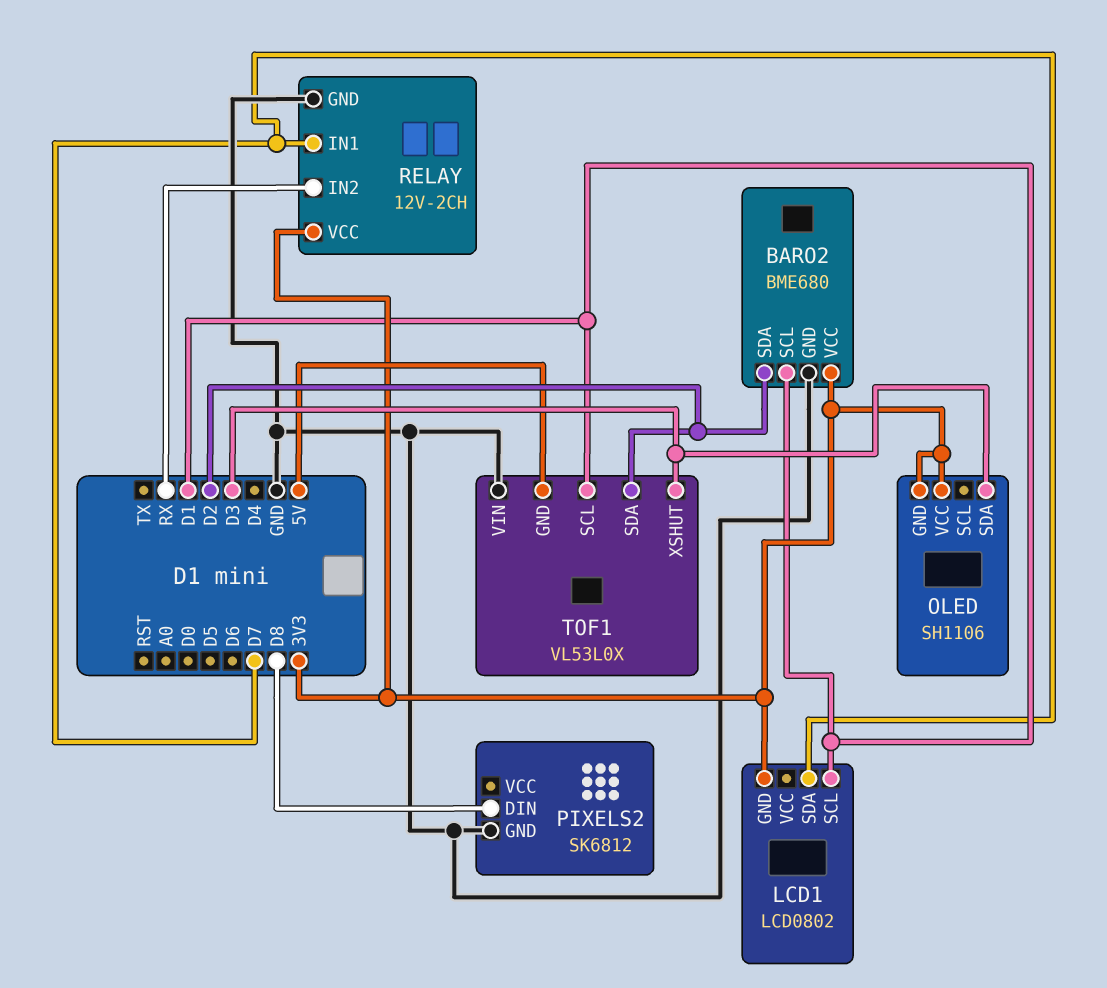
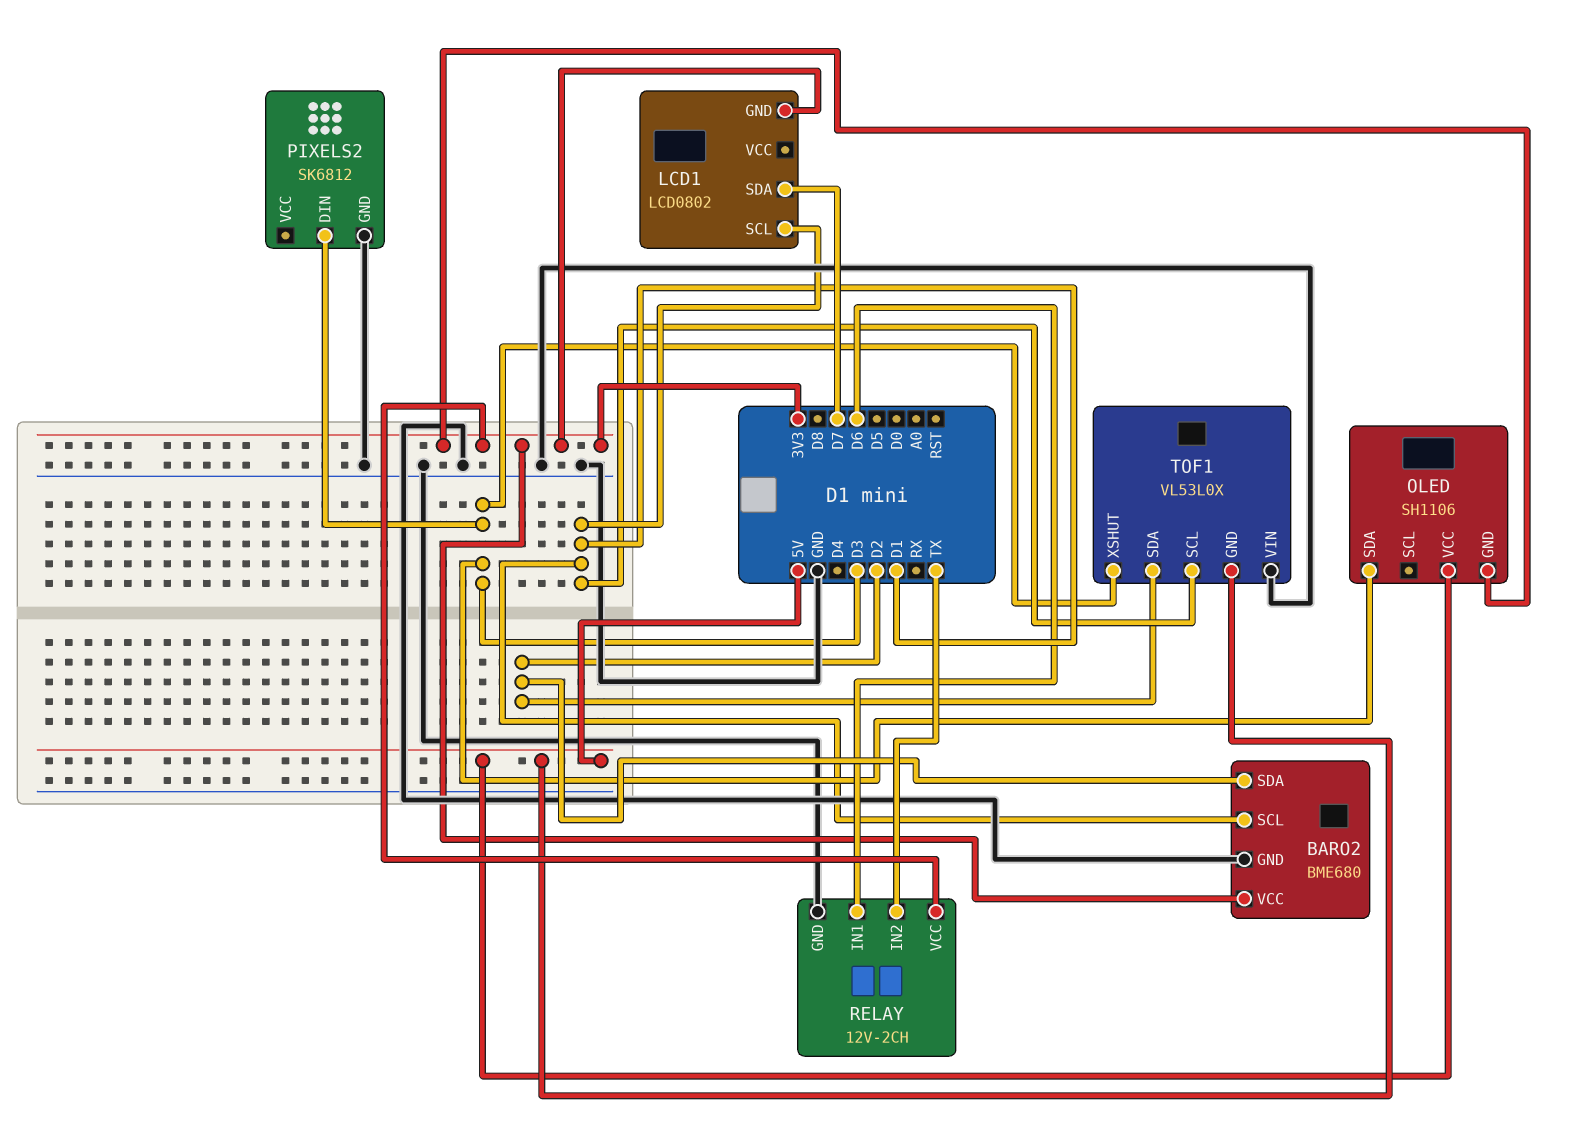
OLED pin VCC: 3V3 -> 5V
PIXELS2 pin DIN: D8 -> D3
RELAY pin IN1: D7 -> D6
RELAY pin IN2: RX -> TX

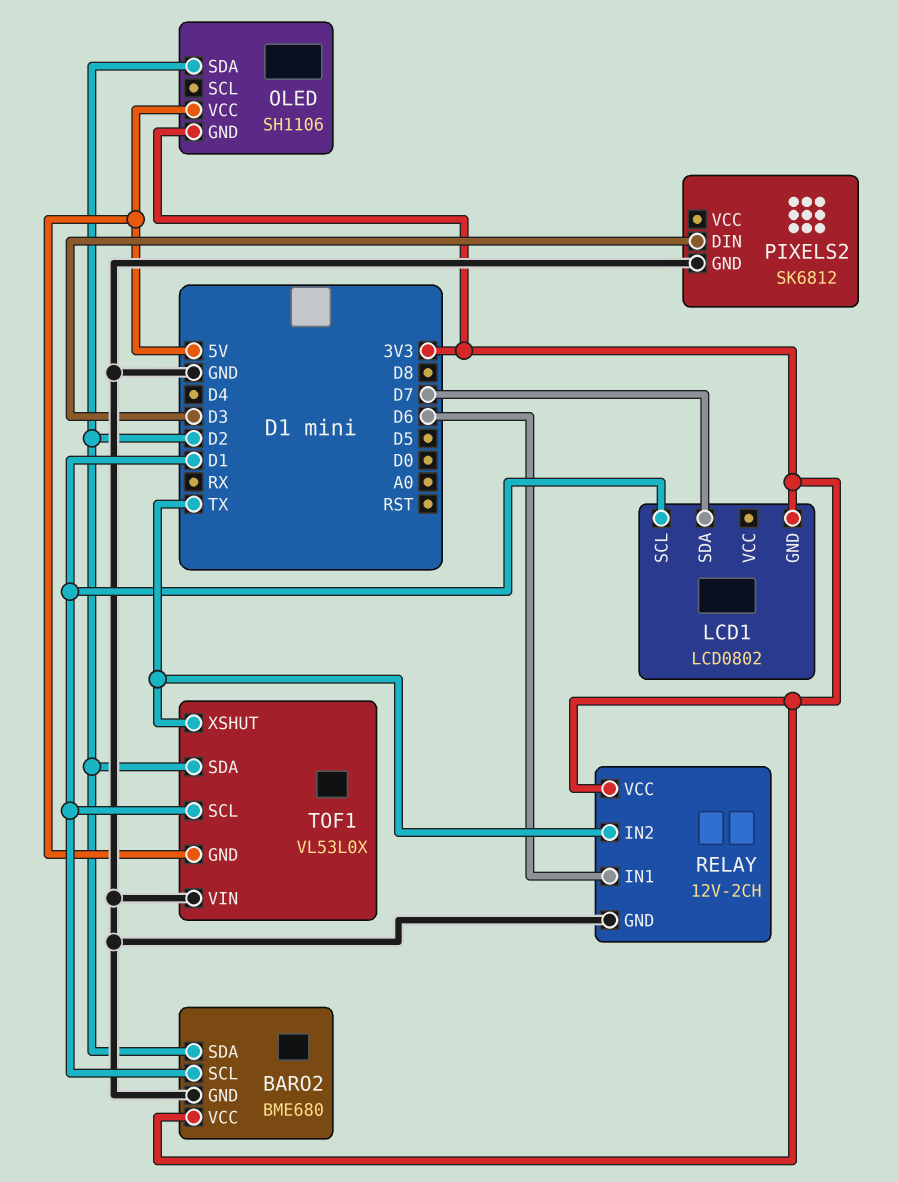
OLED pin SDA: D3 -> D2
TOF1 pin XSHUT: D3 -> TX

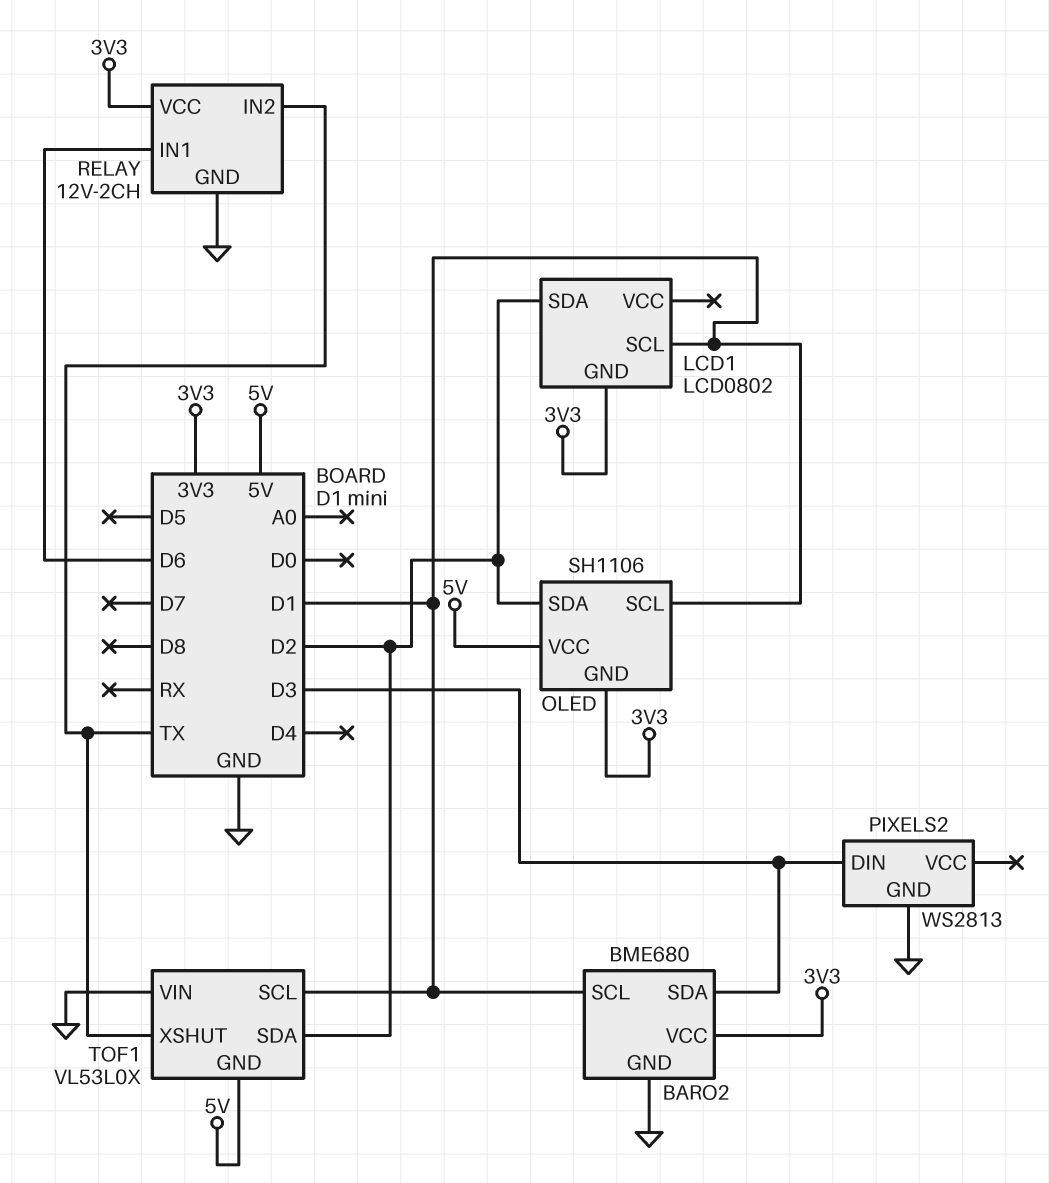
BARO2 pin SDA: D2 -> D3
LCD1 pin SDA: D7 -> D2
OLED pin SCL: none -> D1
PIXELS2: SK6812 -> WS2813

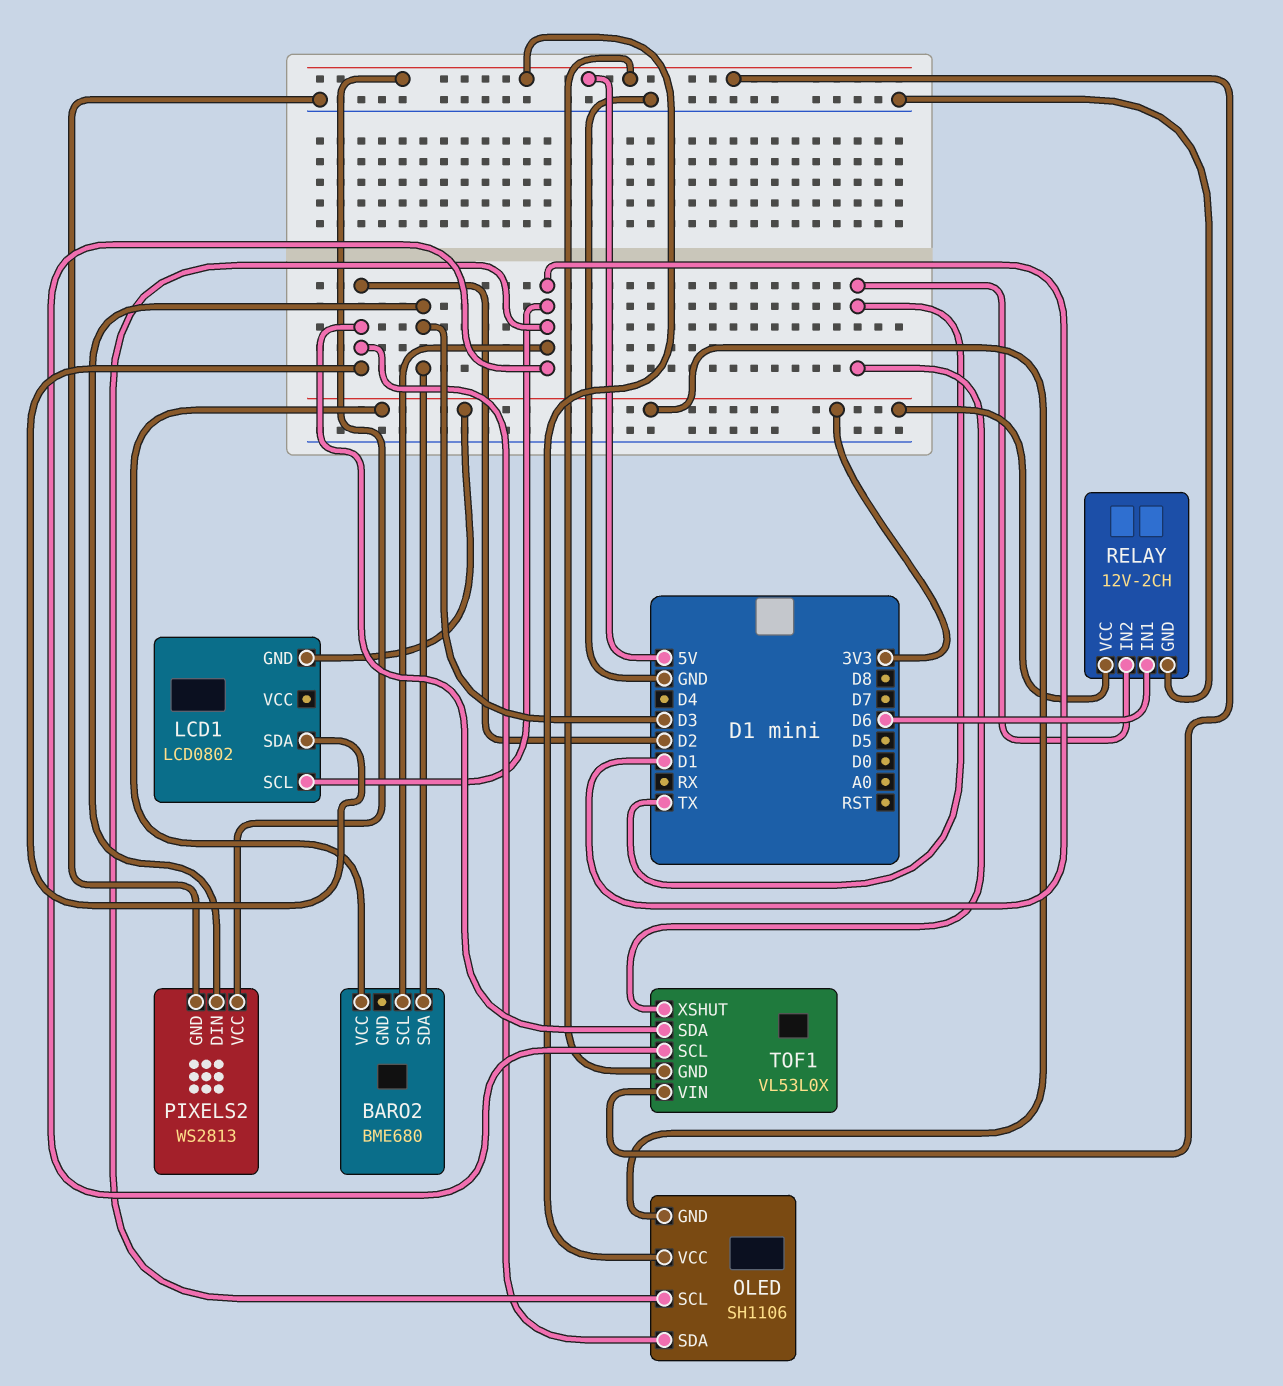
BARO2 pin GND: GND -> none
PIXELS2 pin VCC: none -> 5V
TOF1 pin VIN: GND -> 5V

